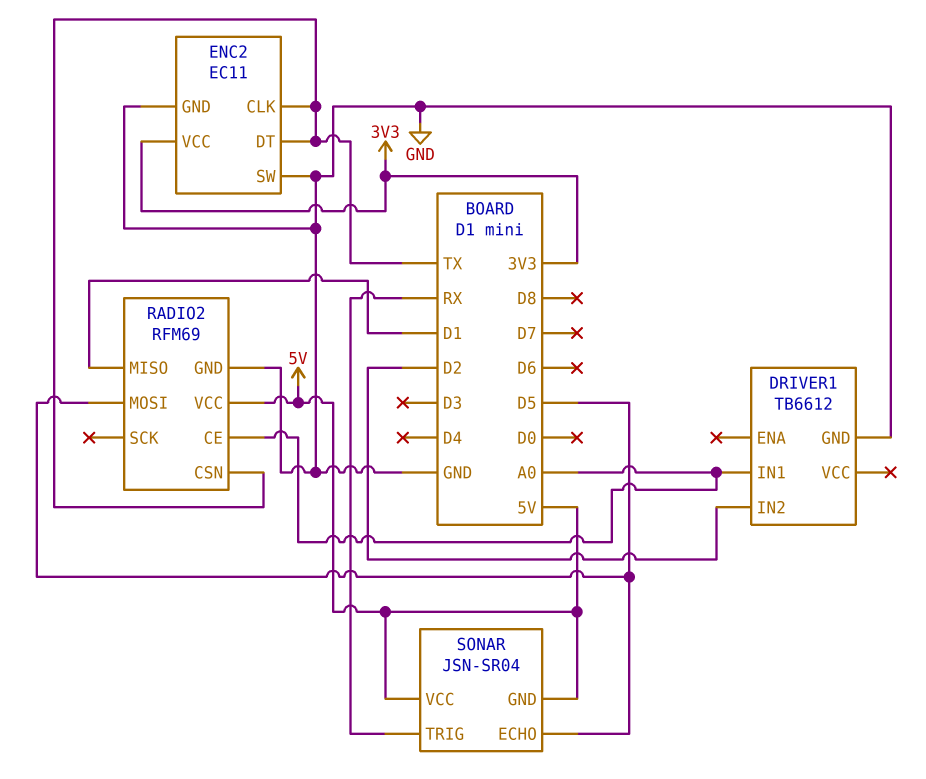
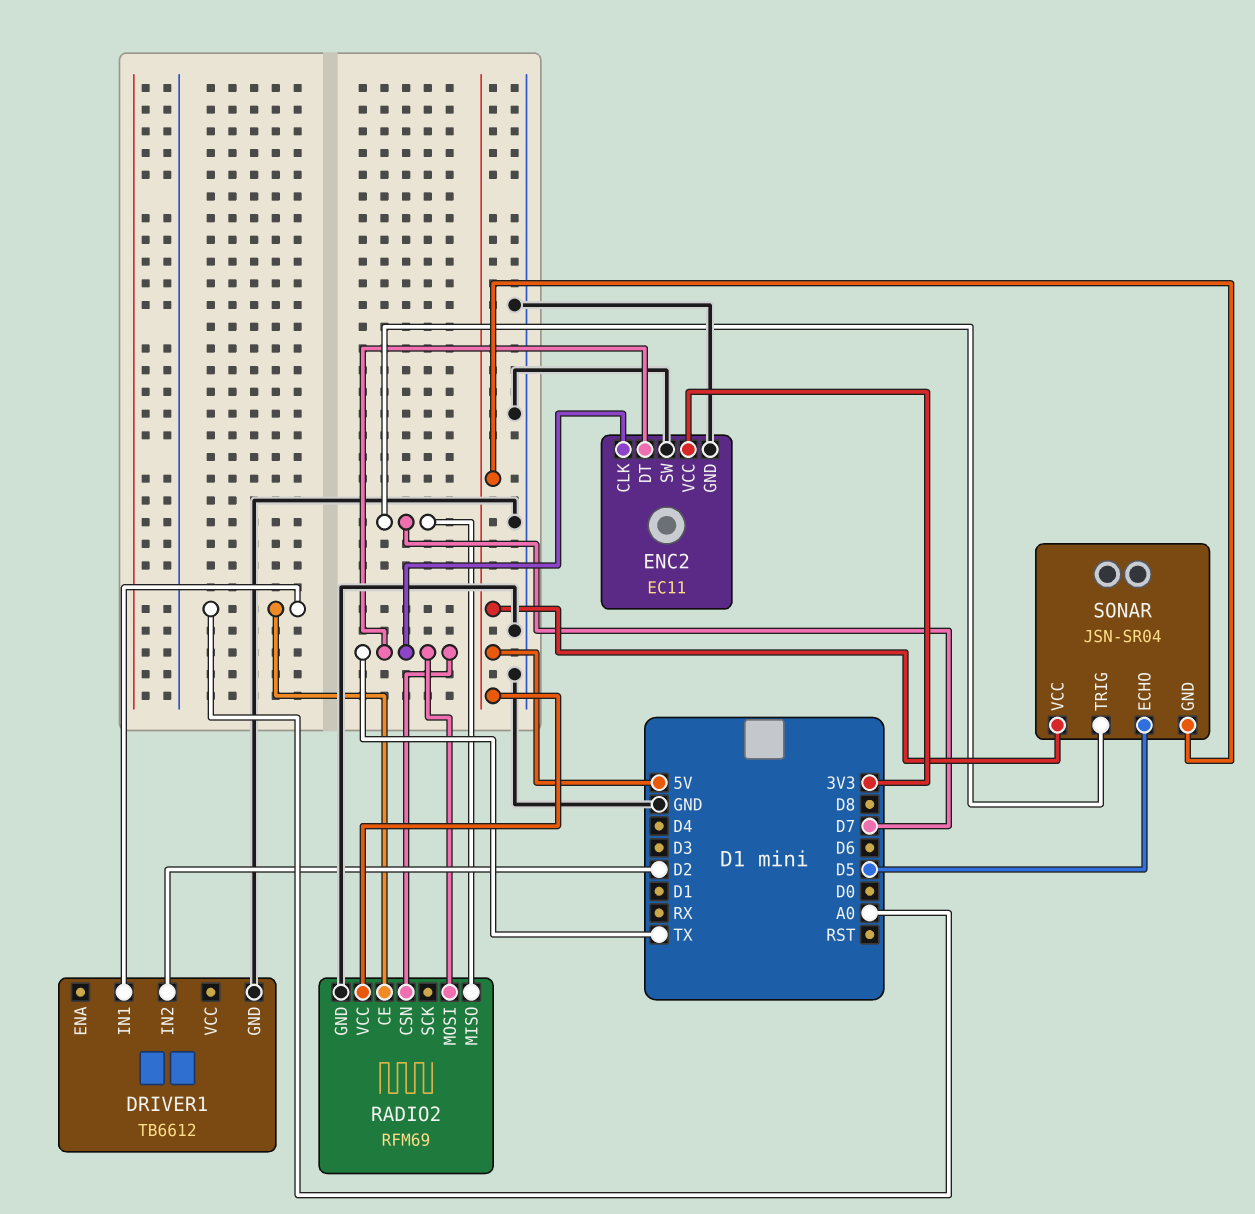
RADIO2 pin MISO: D1 -> D7
RADIO2 pin MOSI: D5 -> TX
SONAR pin TRIG: RX -> D7

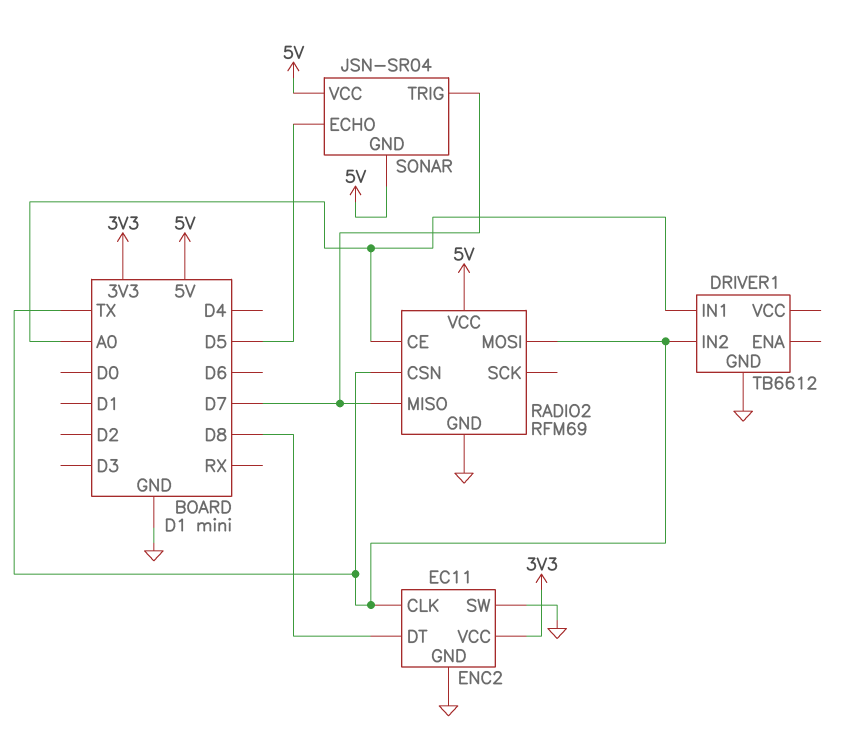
DRIVER1 pin IN2: D2 -> TX
ENC2 pin DT: TX -> D8

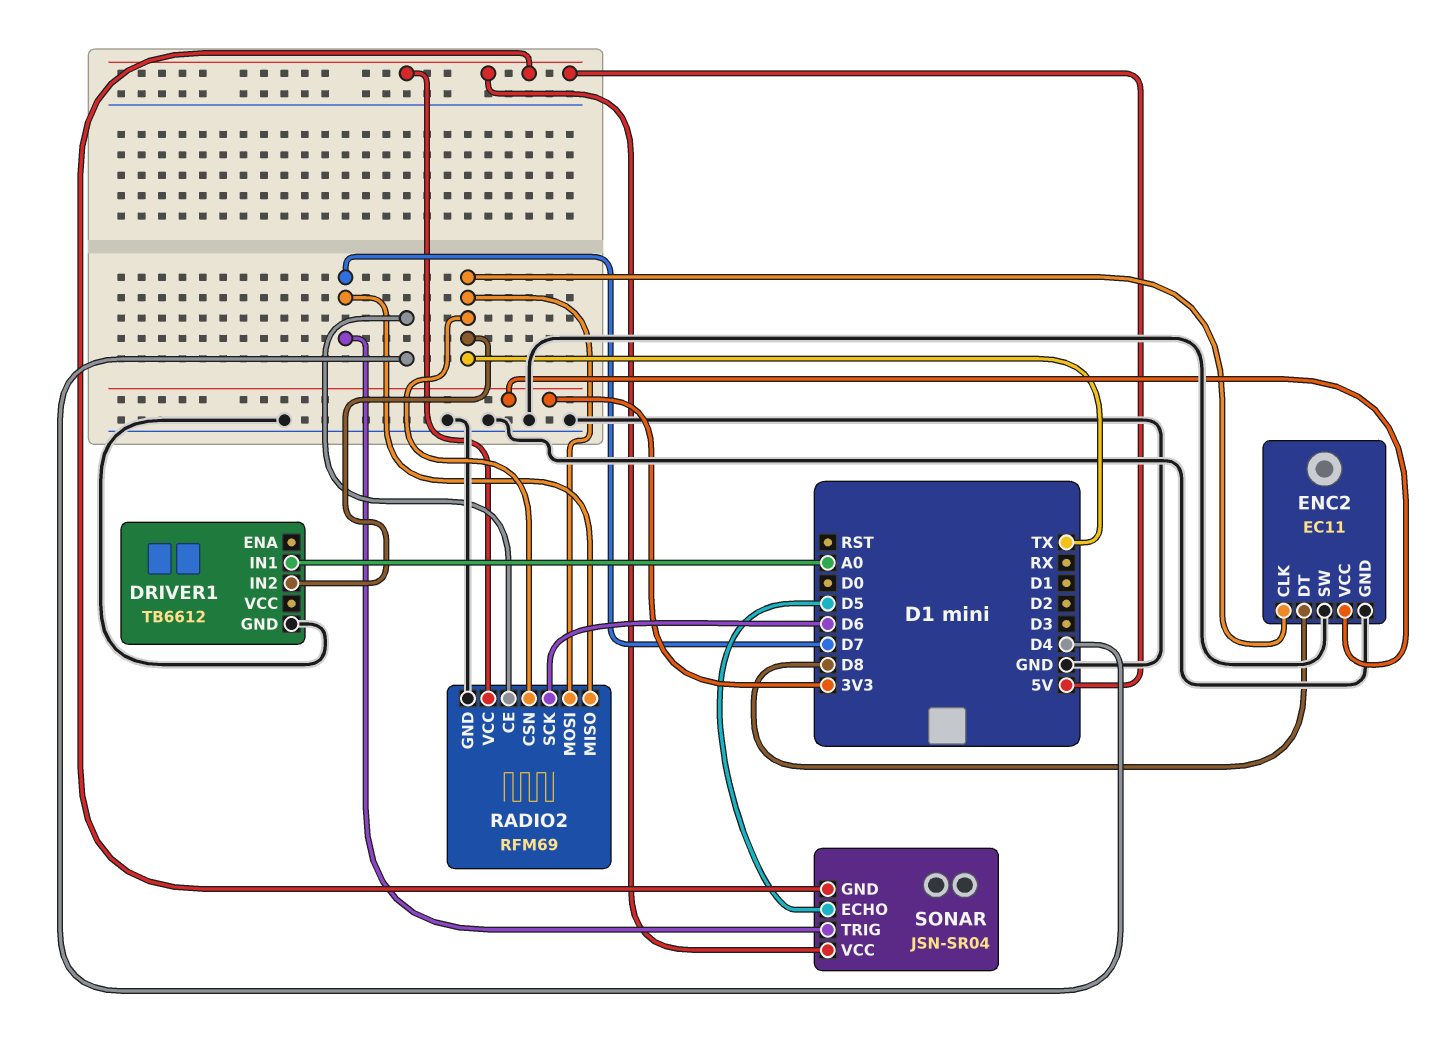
RADIO2 pin CE: A0 -> D4
RADIO2 pin SCK: none -> D6

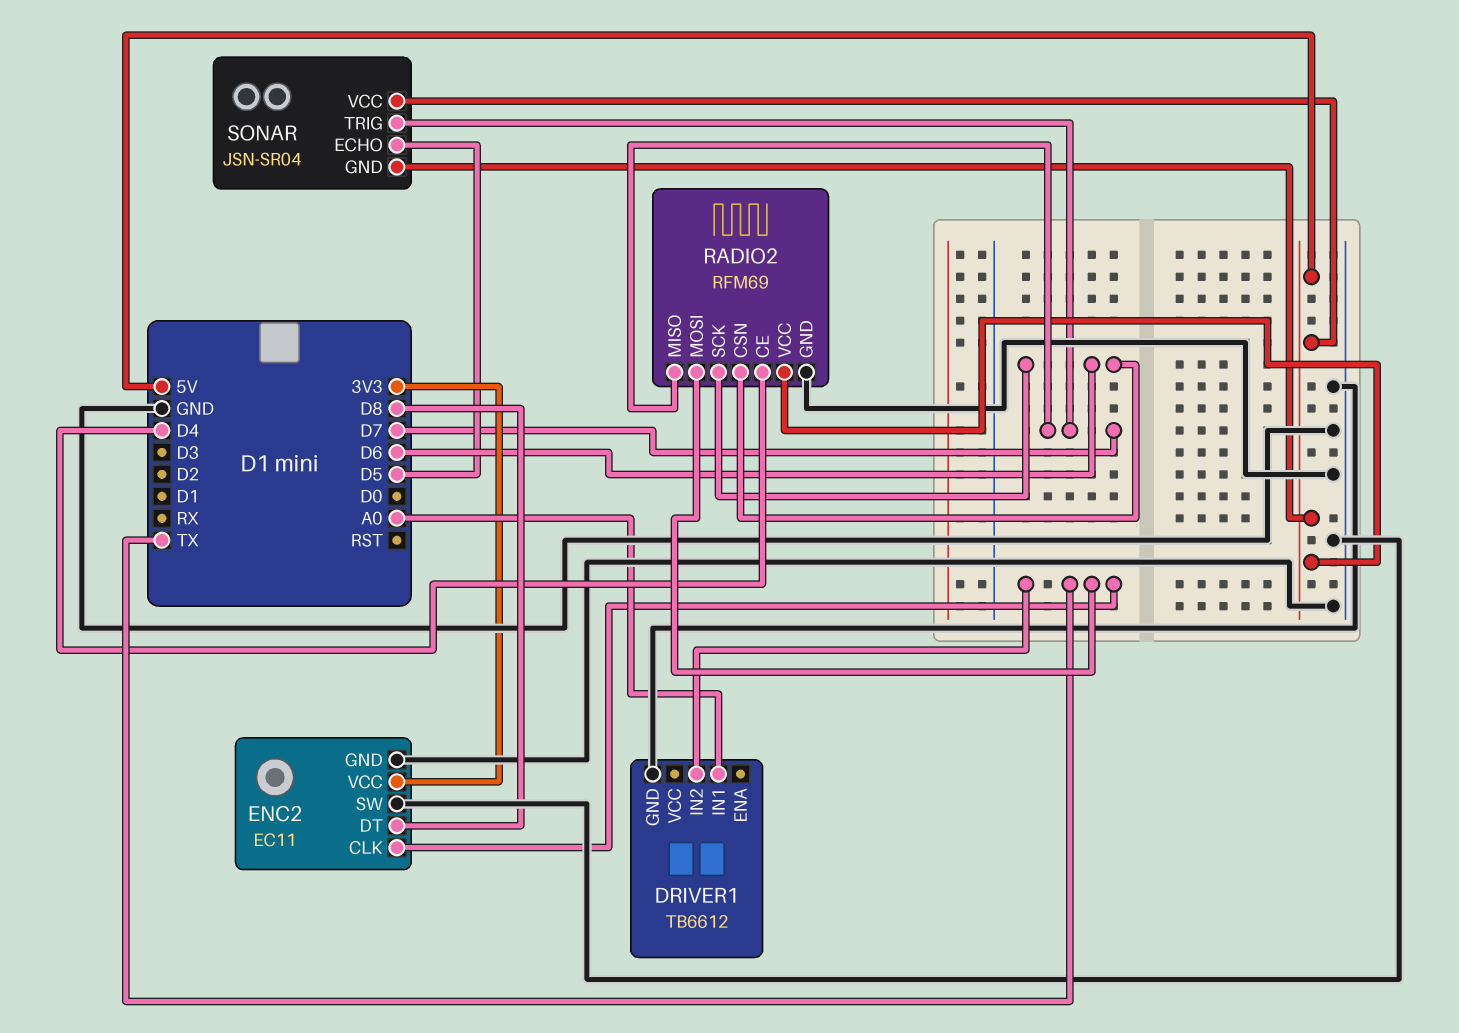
RADIO2 pin CSN: TX -> D6

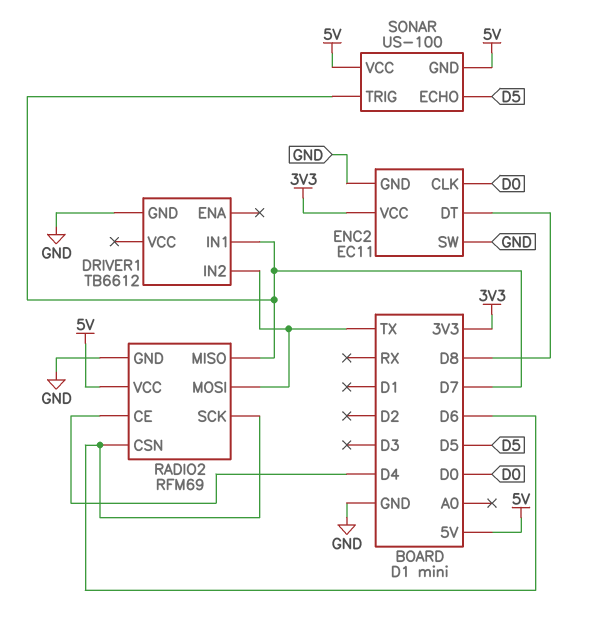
DRIVER1 pin IN1: A0 -> D7
ENC2 pin CLK: TX -> D0
SONAR: JSN-SR04 -> US-100

